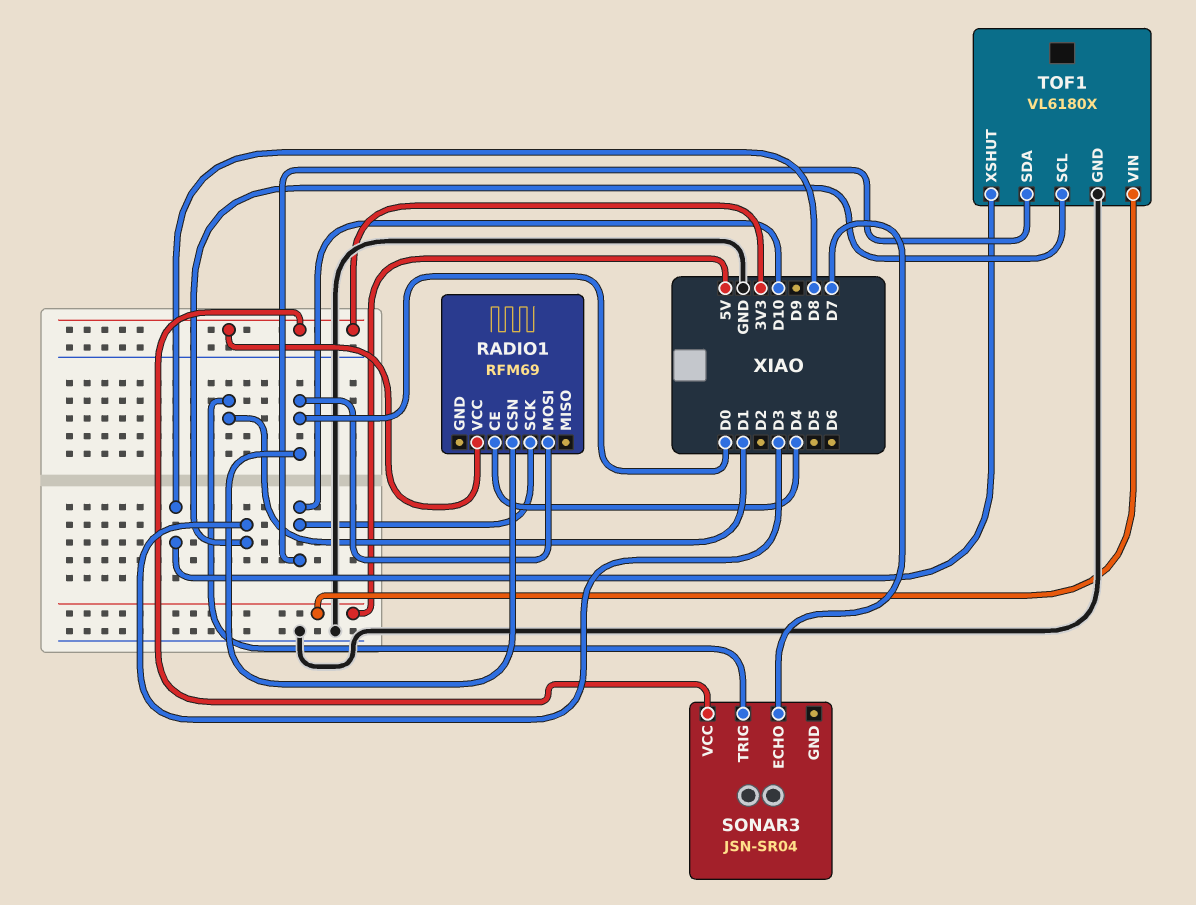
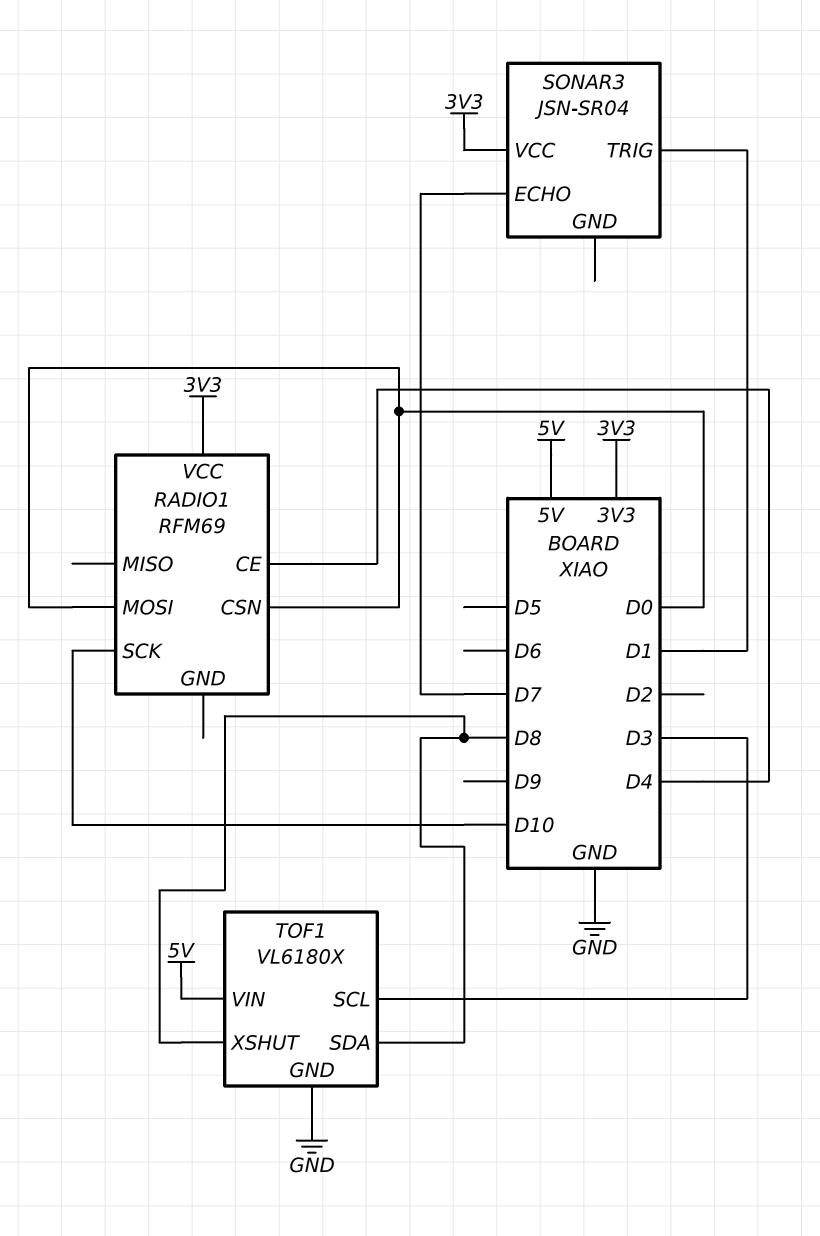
TOF1 pin SDA: D10 -> D8

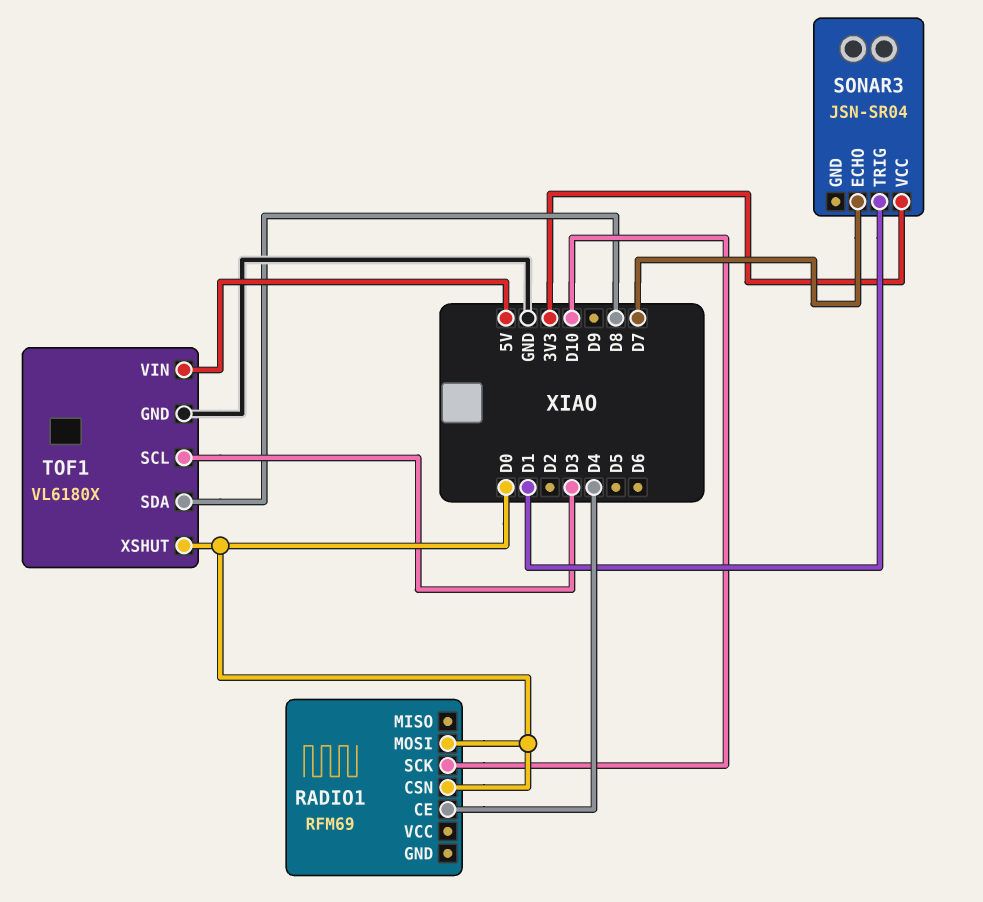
RADIO1 pin VCC: 3V3 -> none
TOF1 pin XSHUT: D8 -> D0

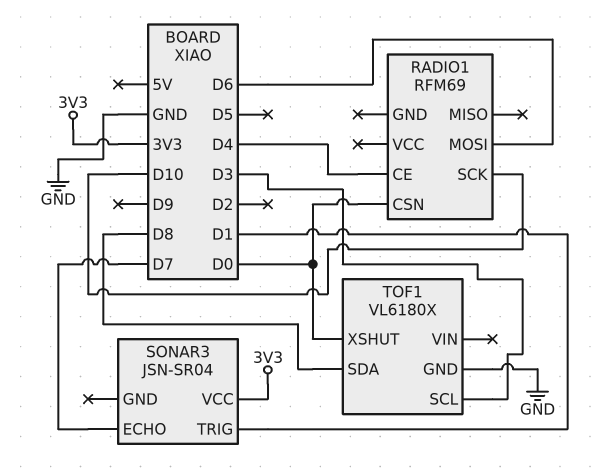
RADIO1 pin MOSI: D0 -> D6
TOF1 pin VIN: 5V -> none

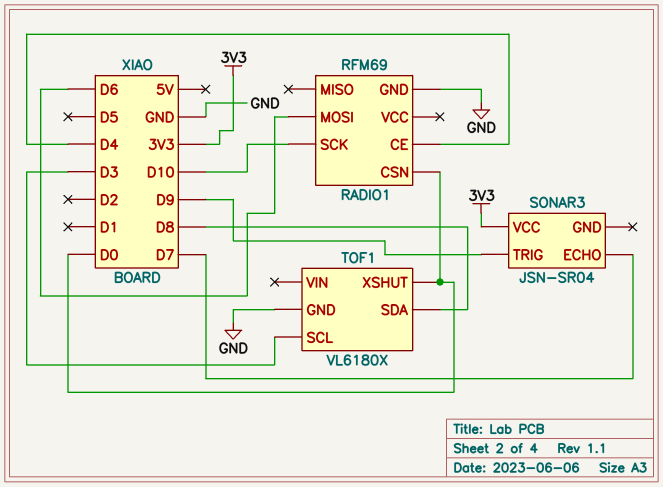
RADIO1 pin GND: none -> GND
SONAR3 pin TRIG: D1 -> D9

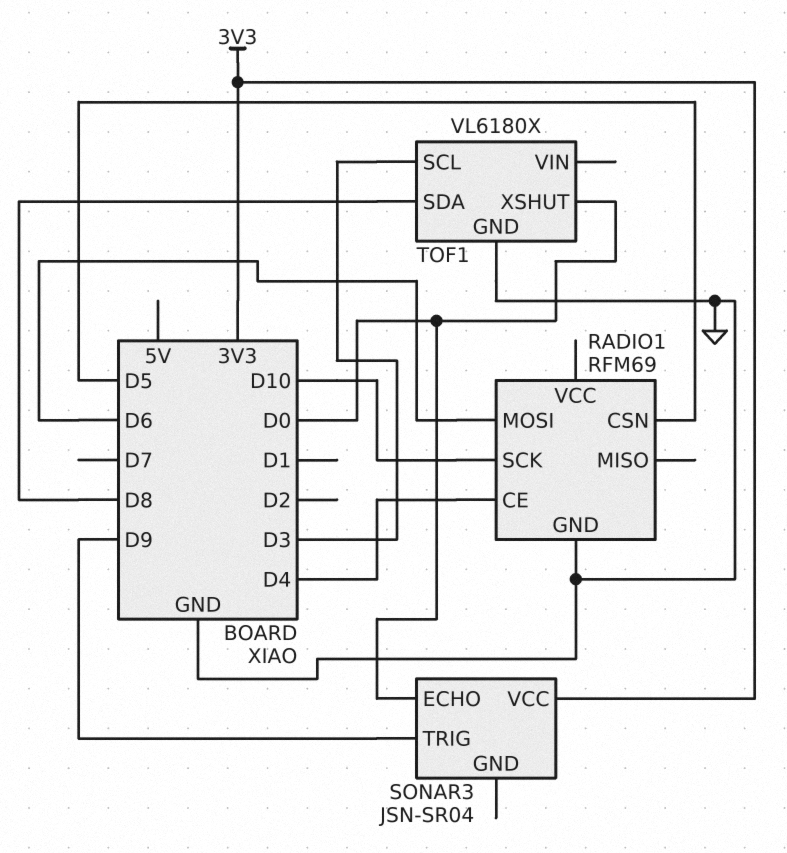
RADIO1 pin CSN: D0 -> D5
SONAR3 pin ECHO: D7 -> D0

